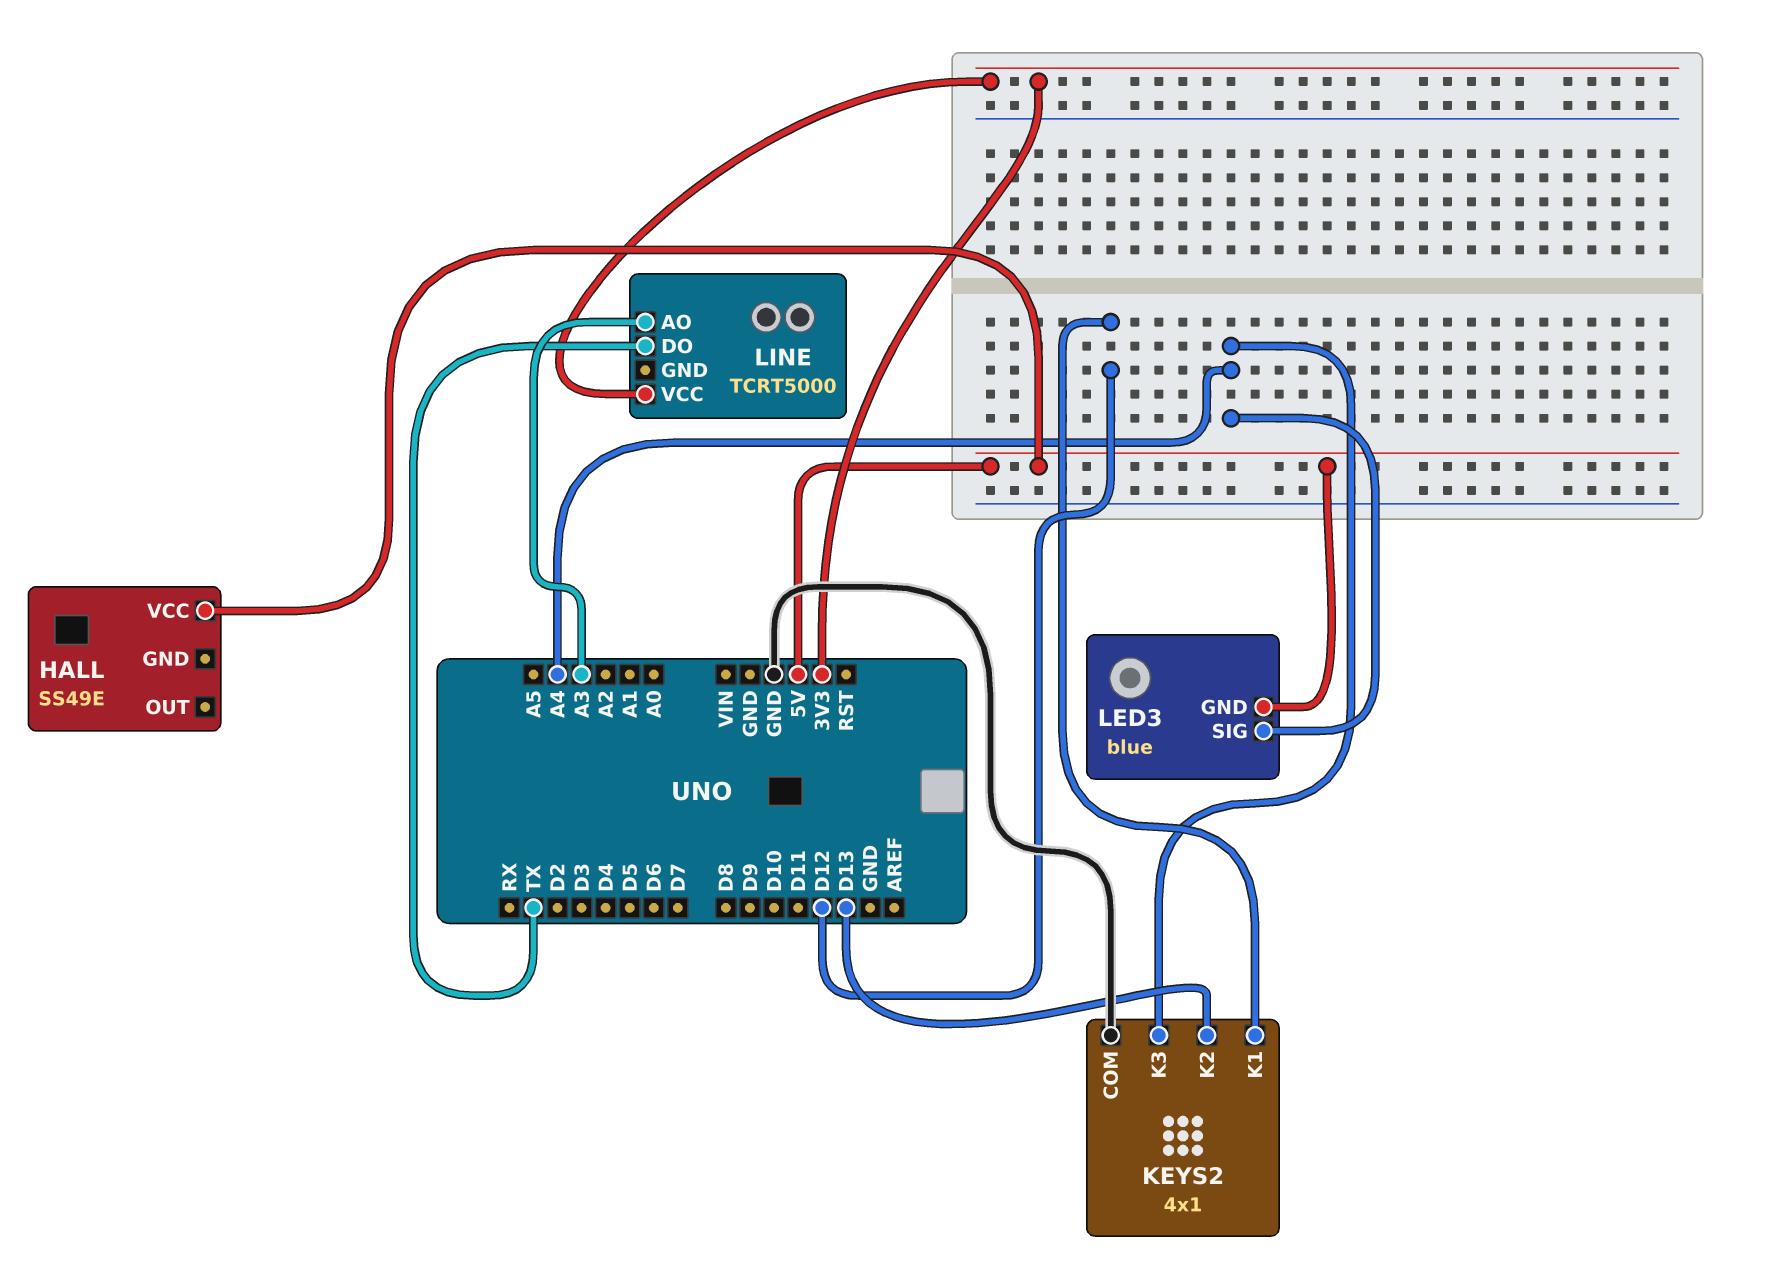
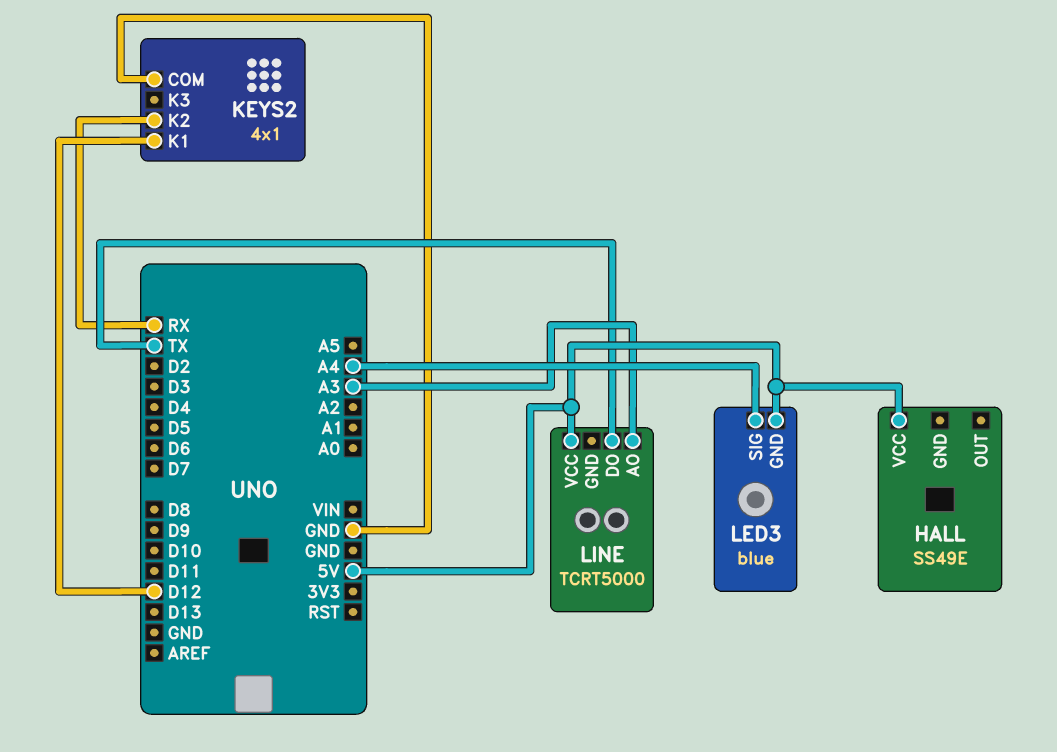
KEYS2 pin K2: D13 -> RX
KEYS2 pin K3: A4 -> none
LINE pin VCC: 3V3 -> 5V

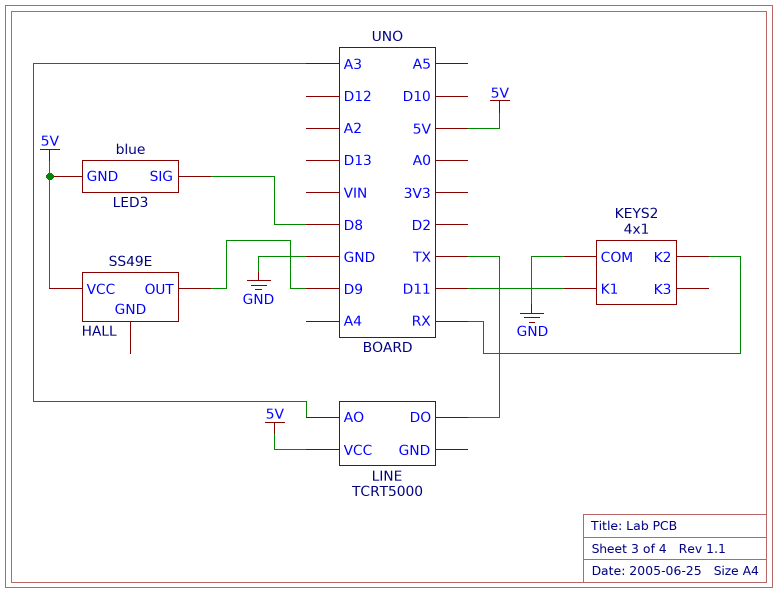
HALL pin OUT: none -> D9
KEYS2 pin K1: D12 -> D11
LED3 pin SIG: A4 -> D8

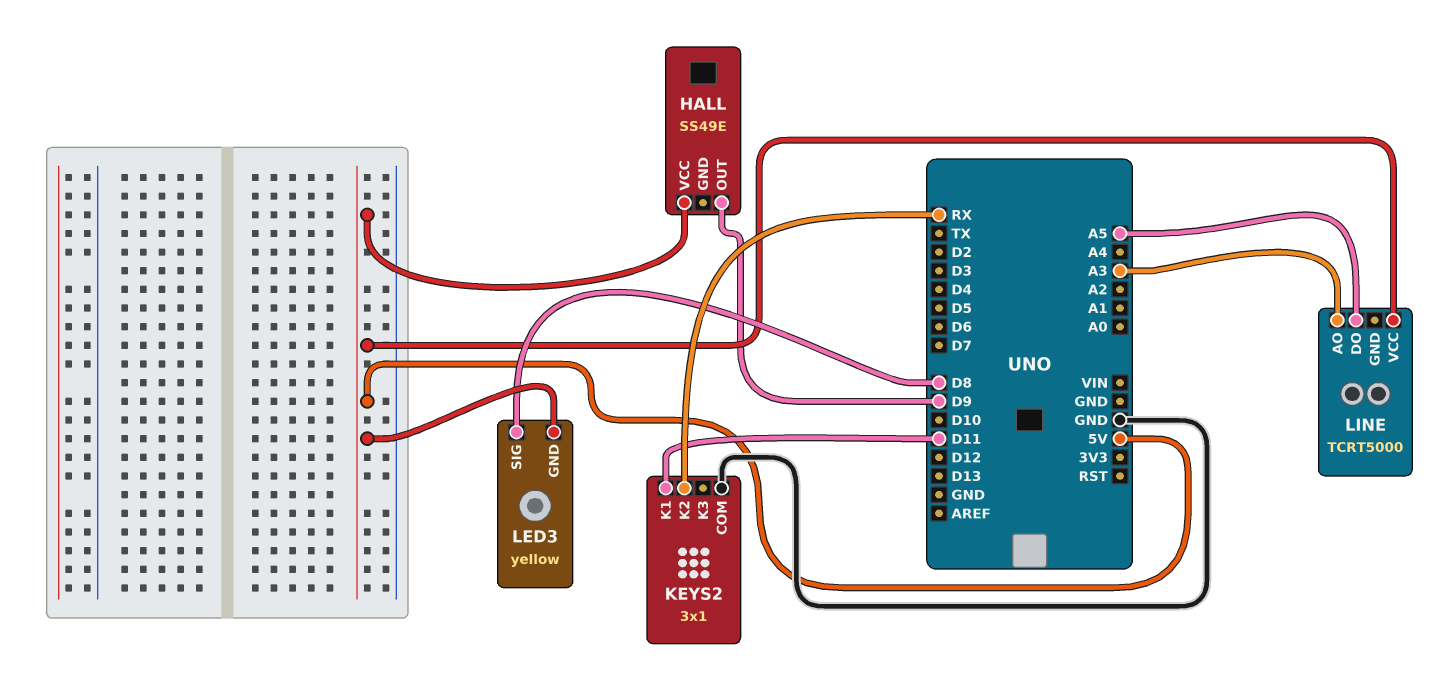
KEYS2: 4x1 -> 3x1
LED3: blue -> yellow
LINE pin DO: TX -> A5

